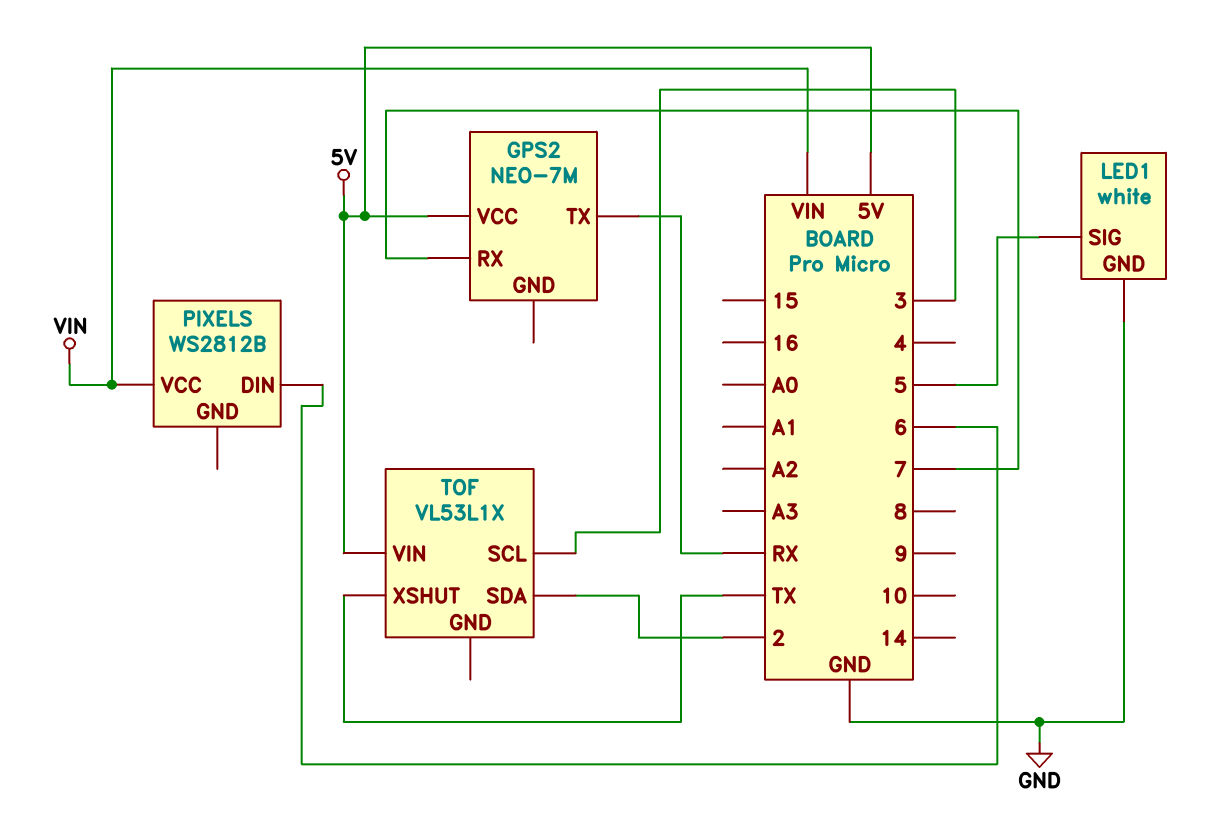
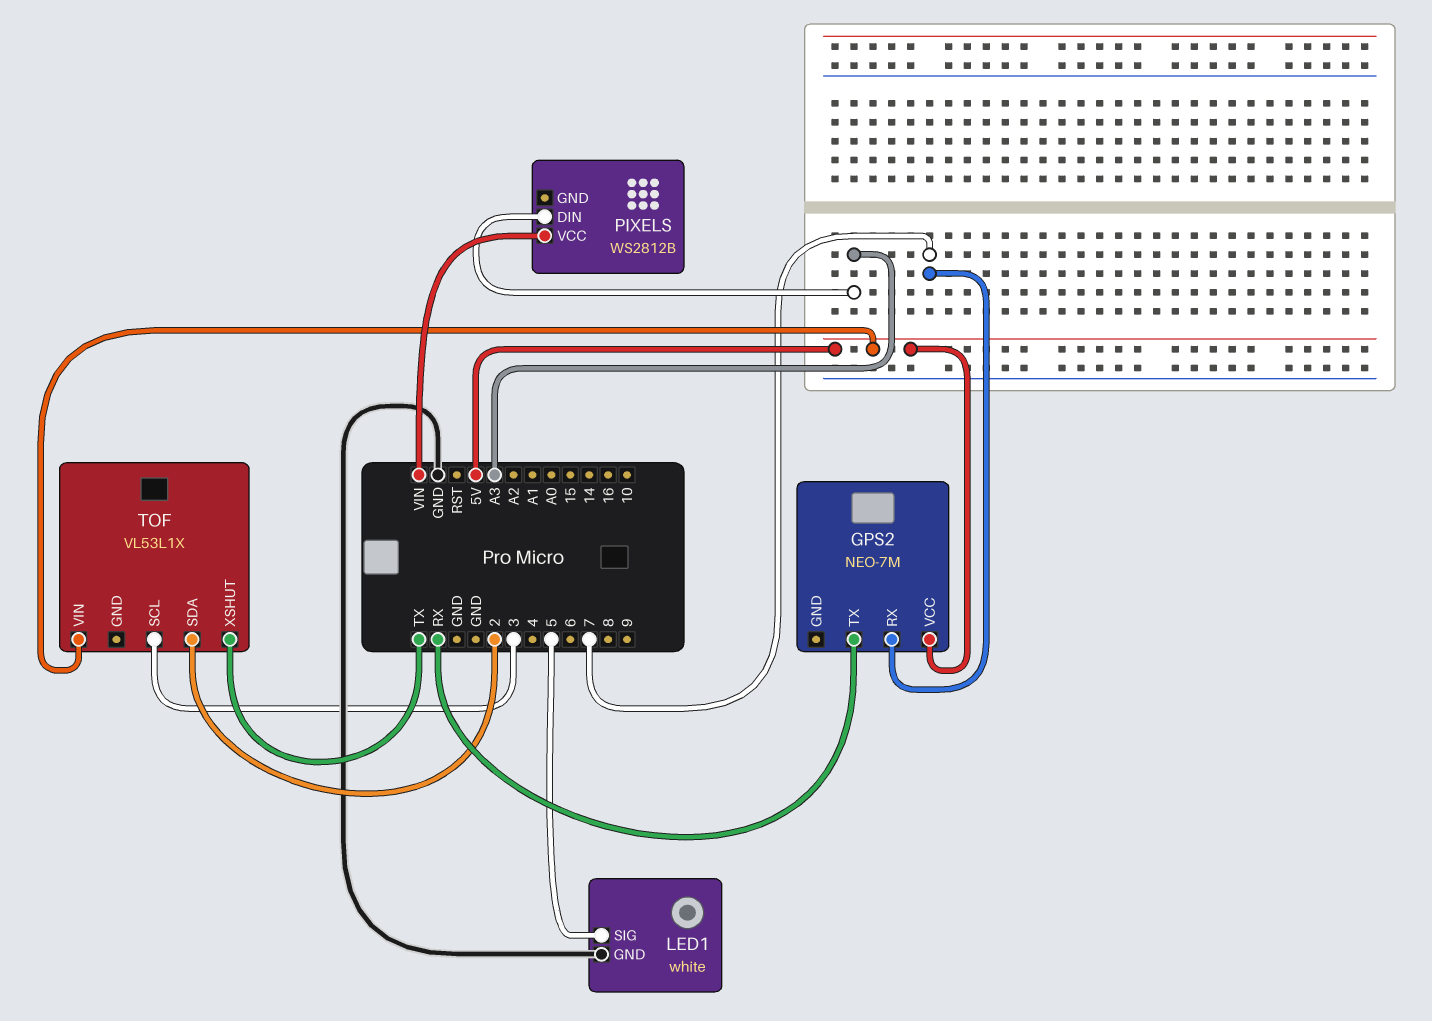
PIXELS pin DIN: 6 -> A3

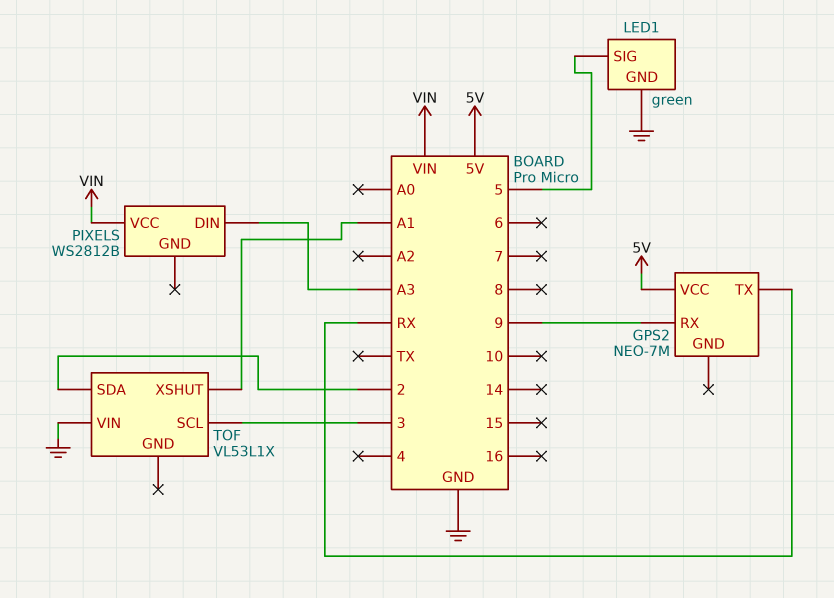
GPS2 pin RX: 7 -> 9
LED1: white -> green
TOF pin VIN: 5V -> GND
TOF pin XSHUT: TX -> A1

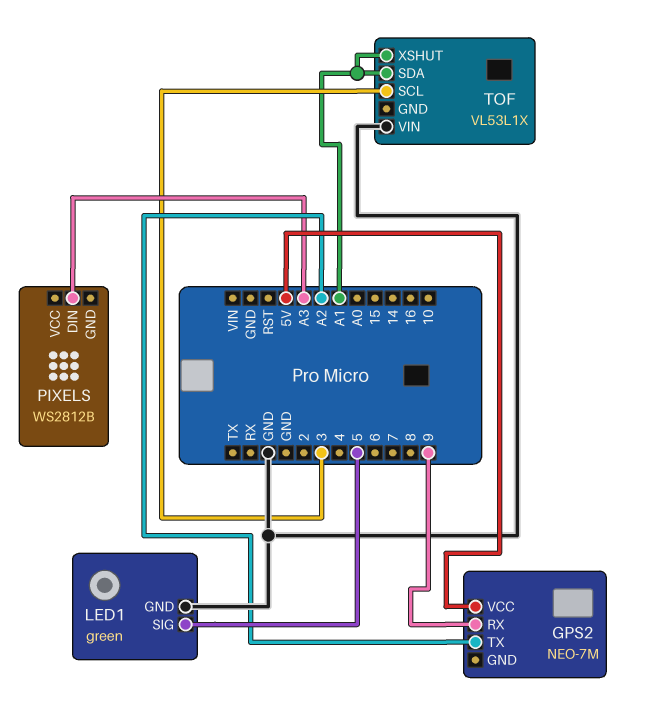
GPS2 pin TX: RX -> A2
PIXELS pin VCC: VIN -> none
TOF pin SDA: 2 -> A1

